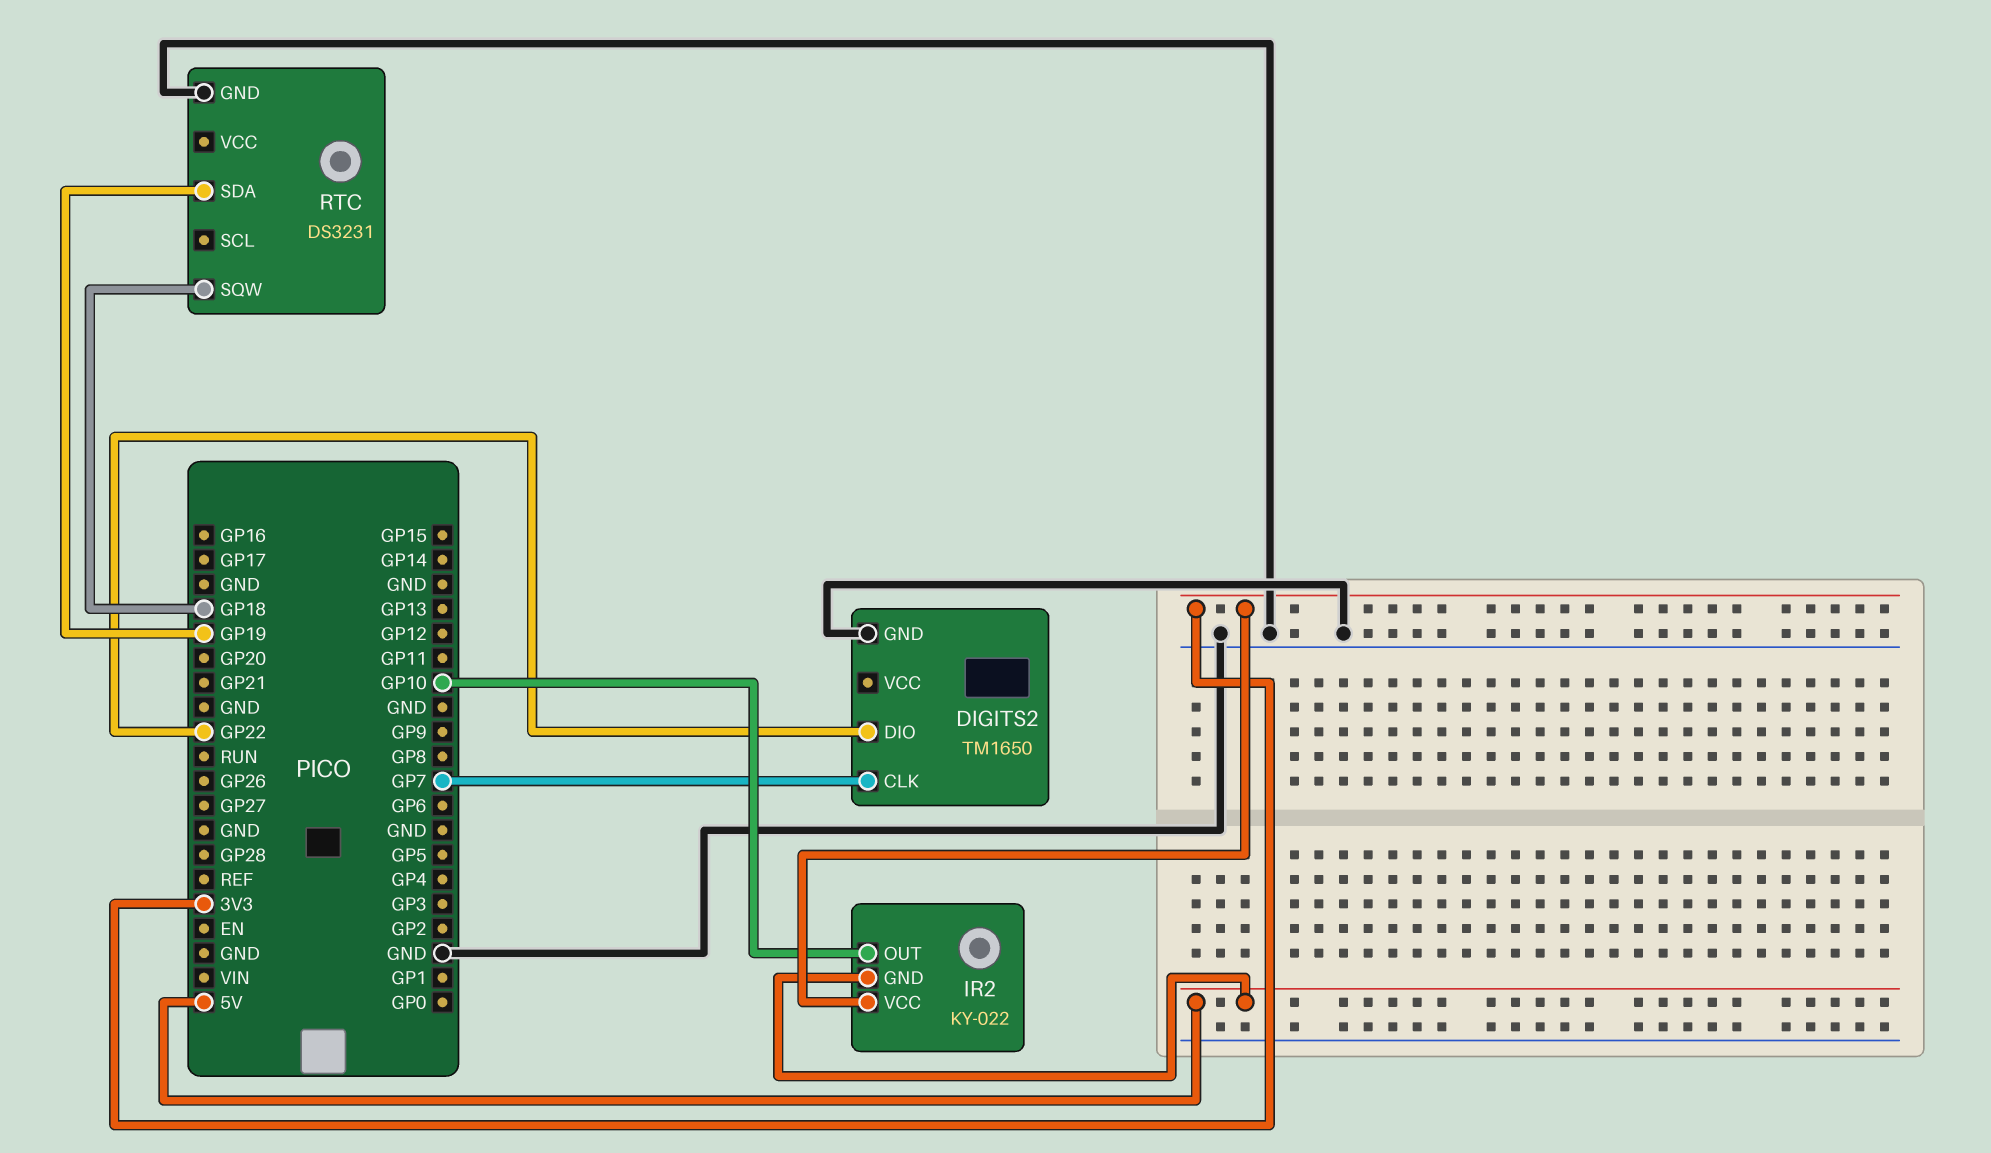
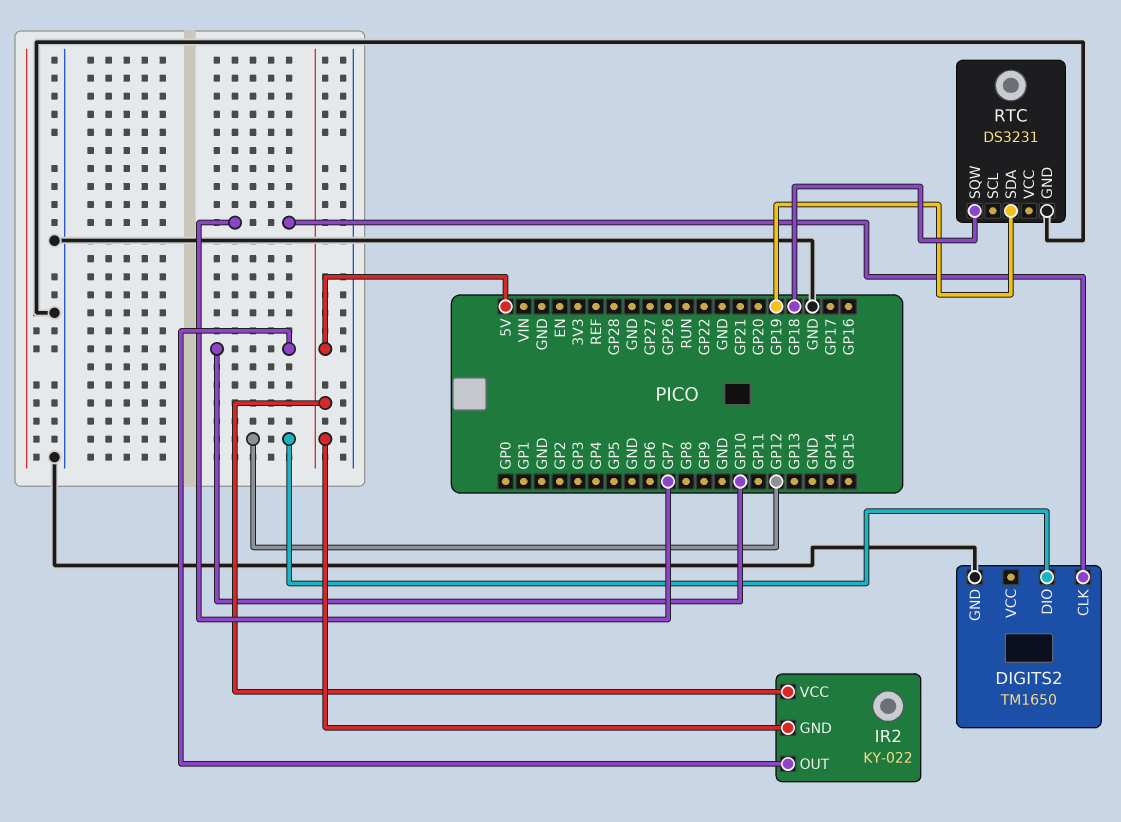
DIGITS2 pin DIO: GP22 -> GP12
IR2 pin VCC: 3V3 -> 5V

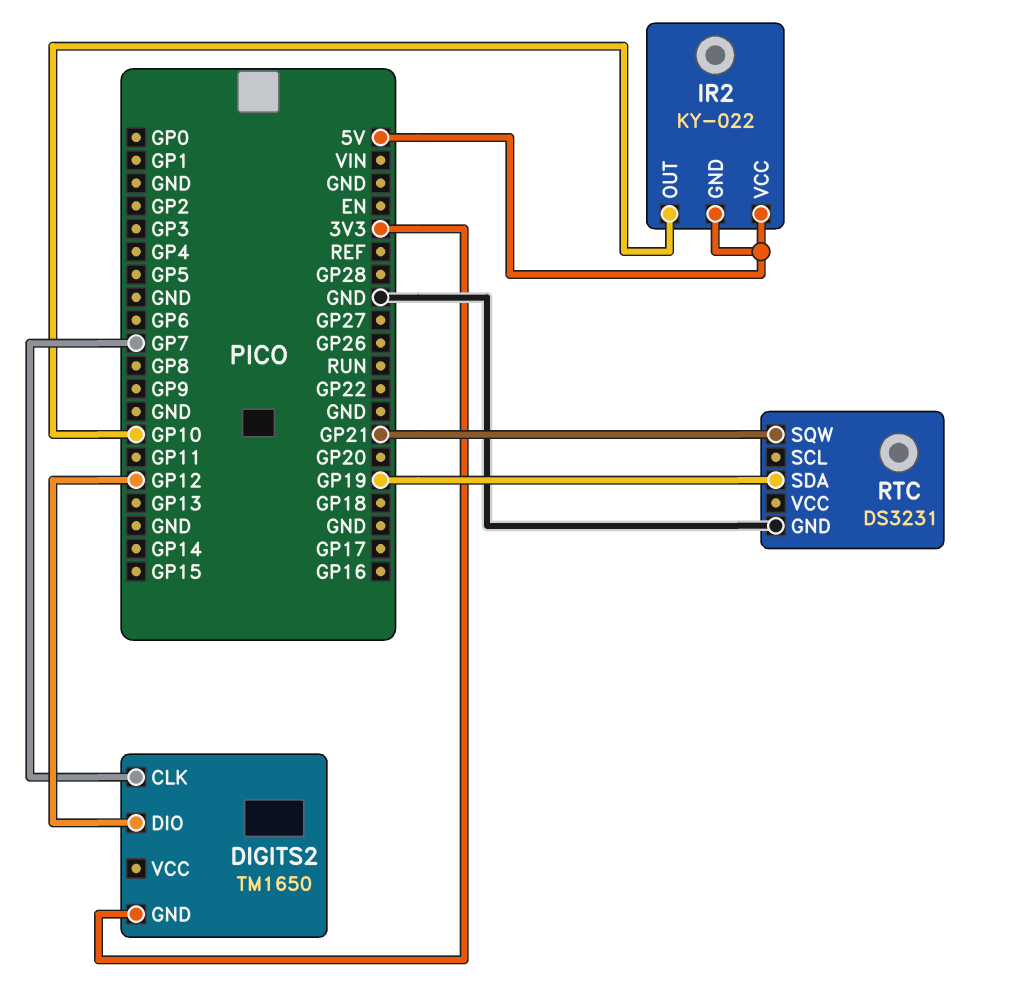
DIGITS2 pin GND: GND -> 3V3
RTC pin SQW: GP18 -> GP21

